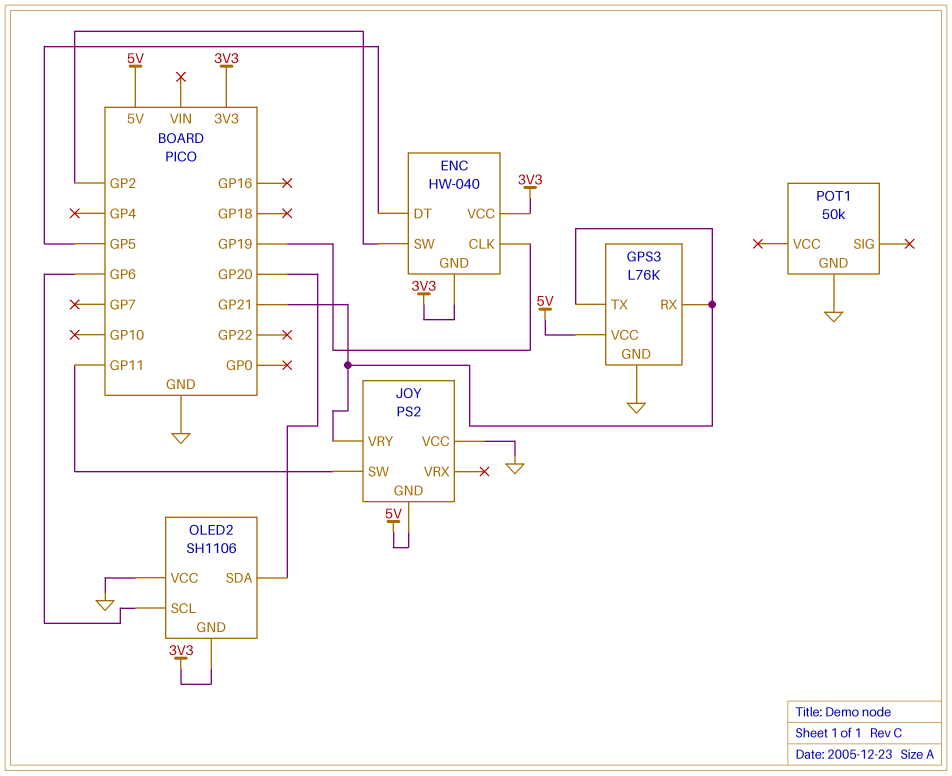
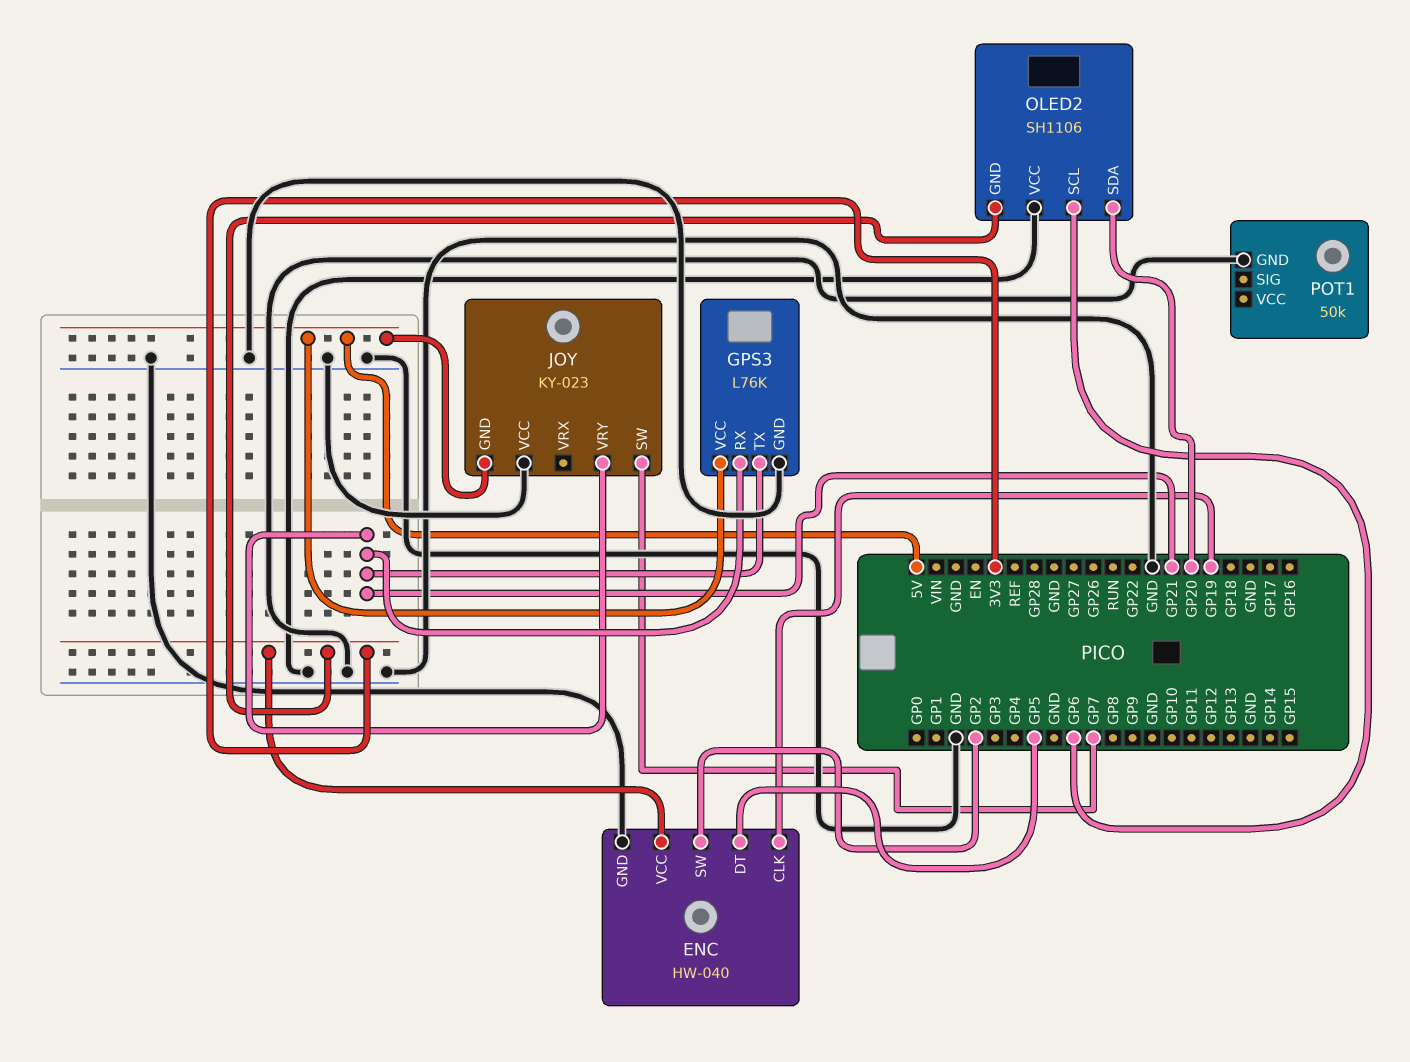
ENC pin GND: 3V3 -> GND
JOY: PS2 -> KY-023
JOY pin SW: GP11 -> GP7

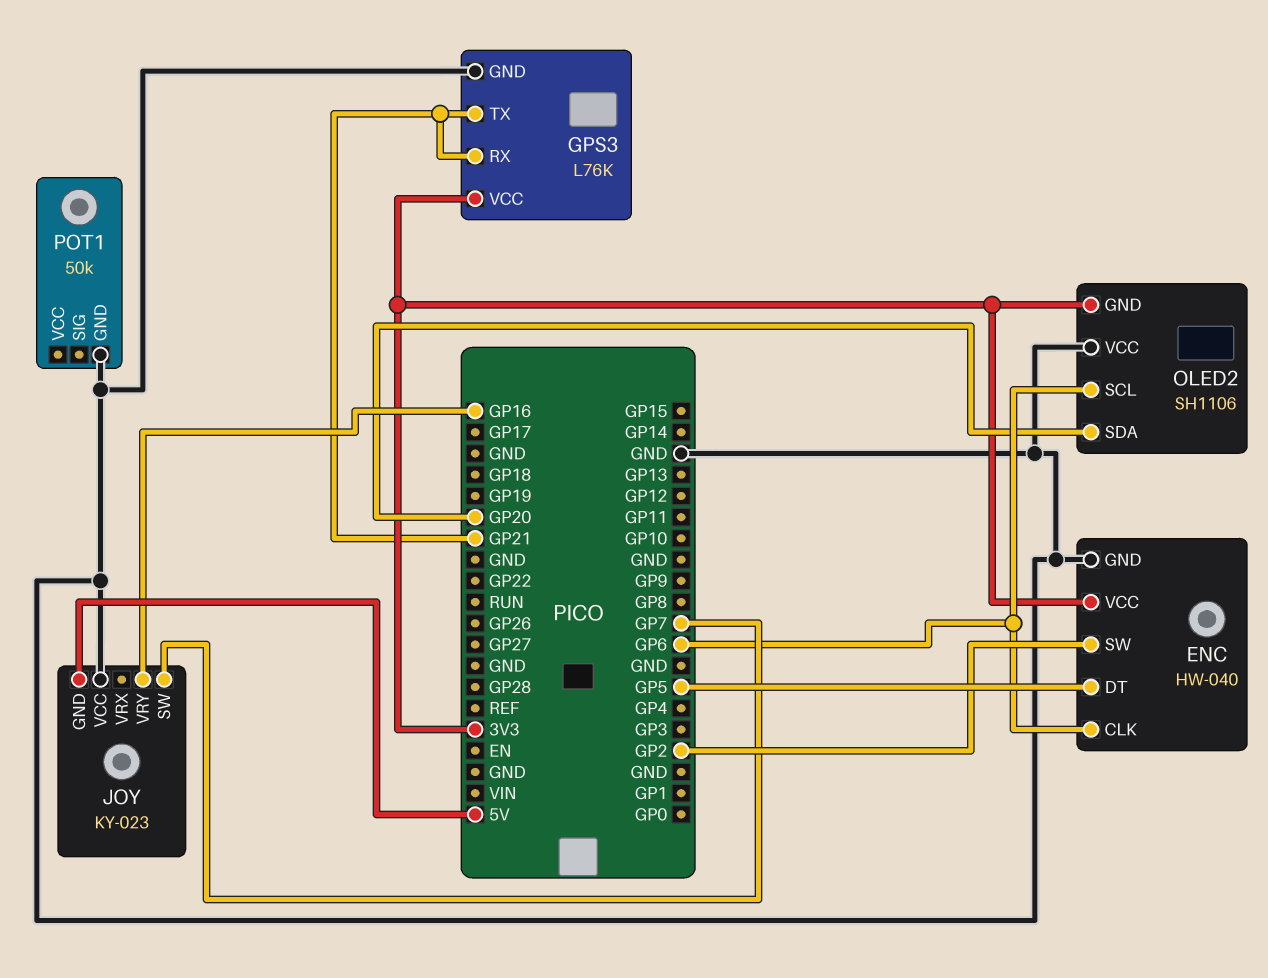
ENC pin CLK: GP19 -> GP6
GPS3 pin VCC: 5V -> 3V3
JOY pin VRY: GP21 -> GP16

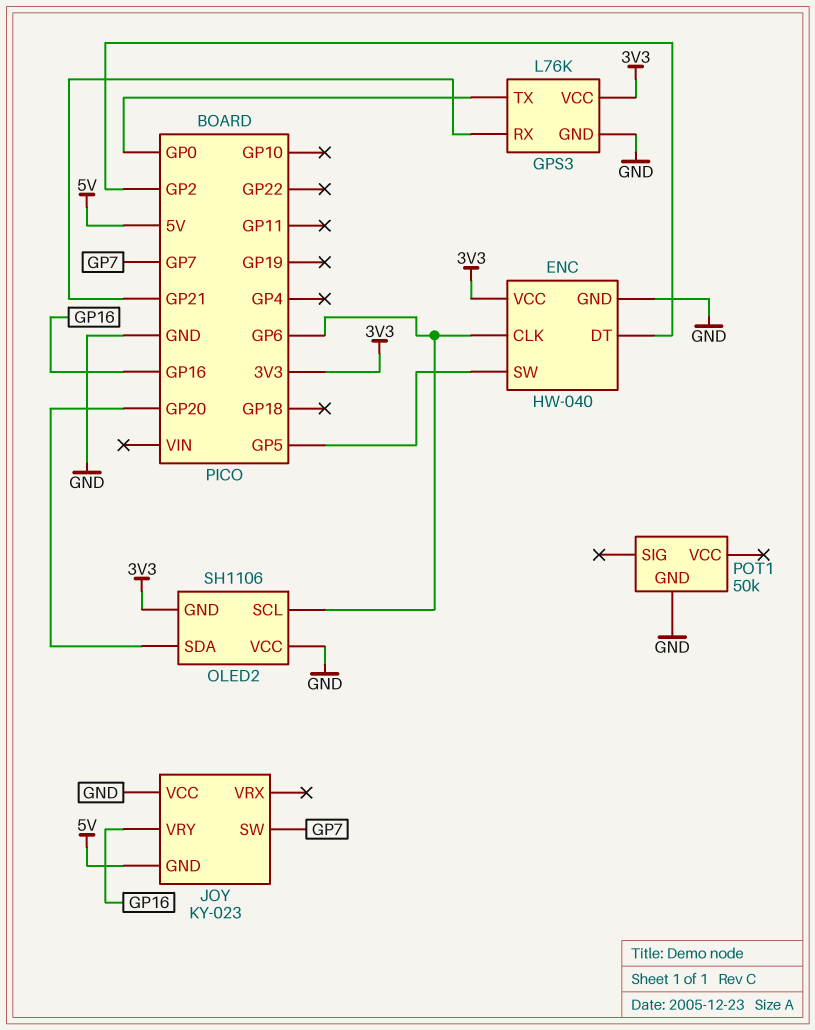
ENC pin DT: GP5 -> GP2
ENC pin SW: GP2 -> GP5
GPS3 pin TX: GP21 -> GP0

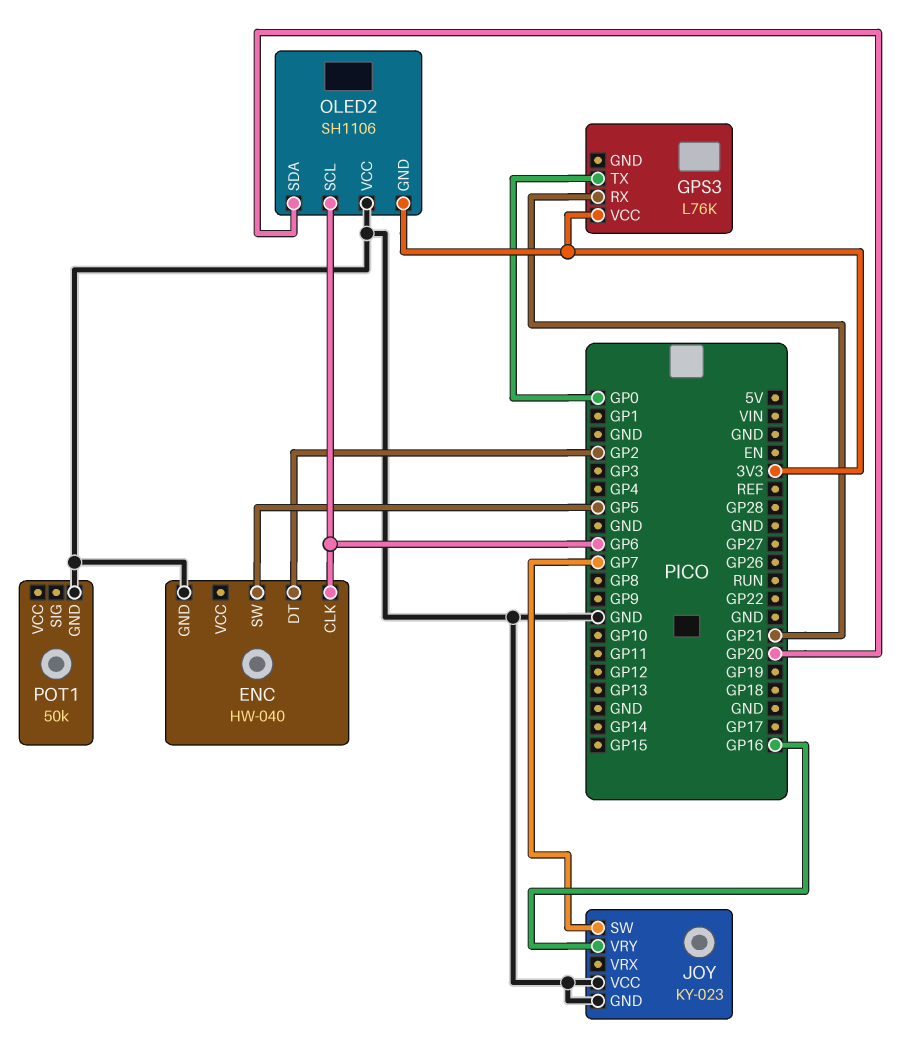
ENC pin VCC: 3V3 -> none
GPS3 pin GND: GND -> none
JOY pin GND: 5V -> GND

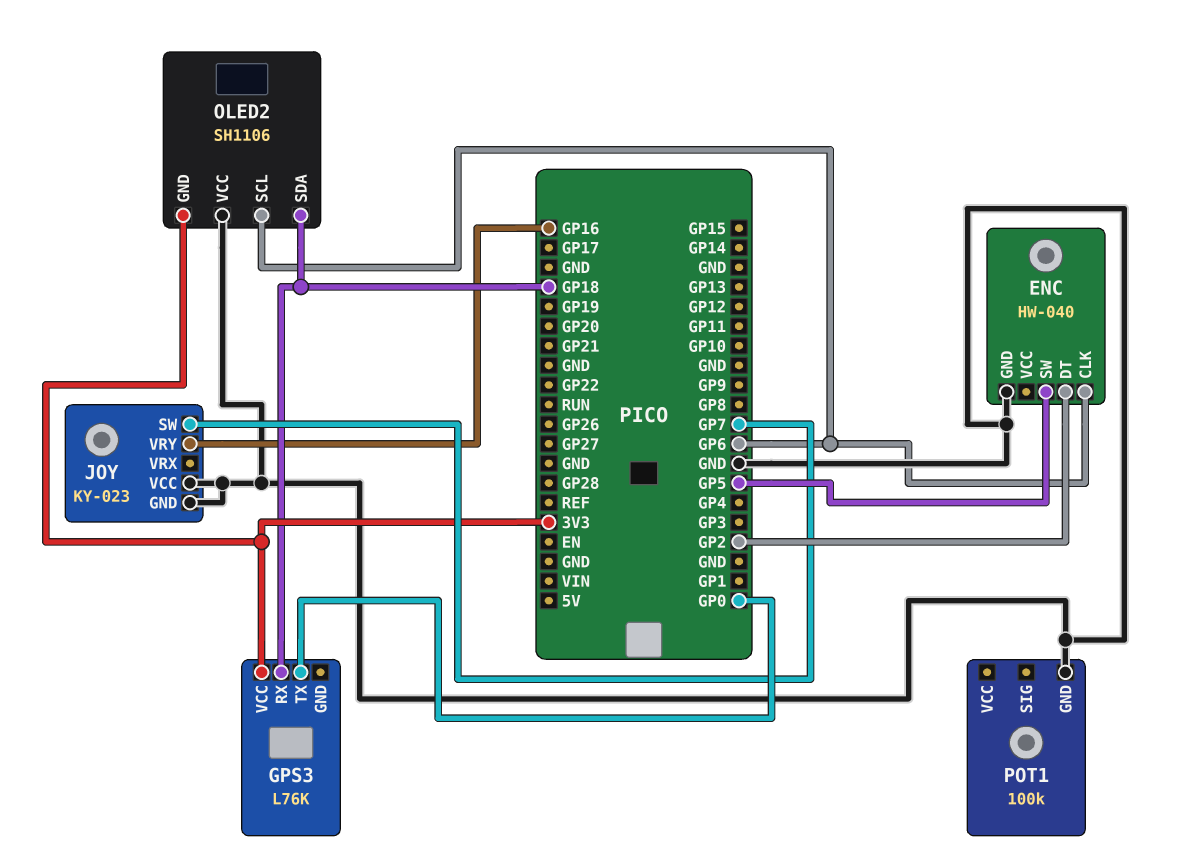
GPS3 pin RX: GP21 -> GP18
OLED2 pin SDA: GP20 -> GP18
POT1: 50k -> 100k

